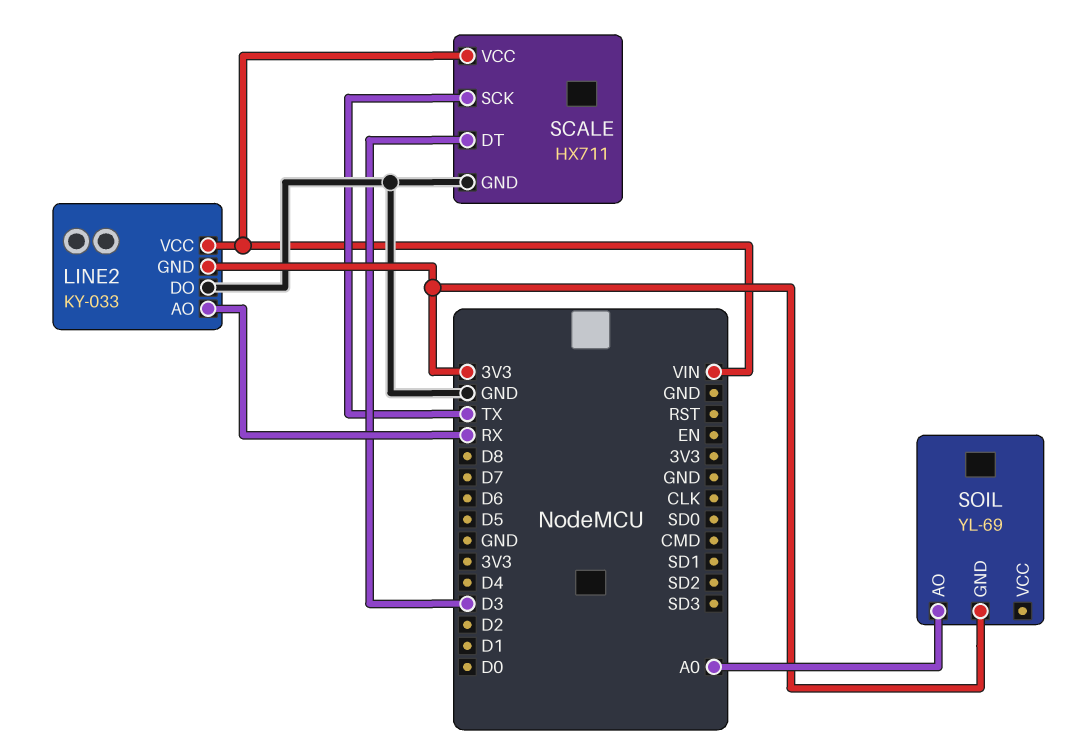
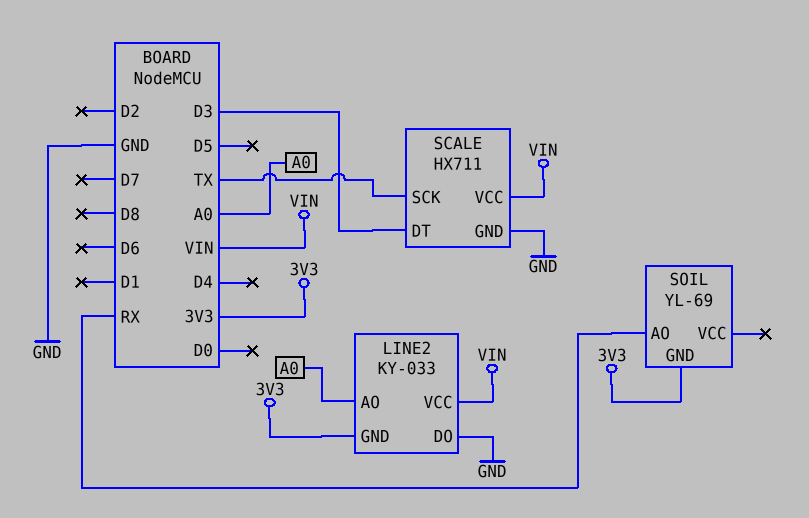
LINE2 pin AO: RX -> A0
SOIL pin AO: A0 -> RX

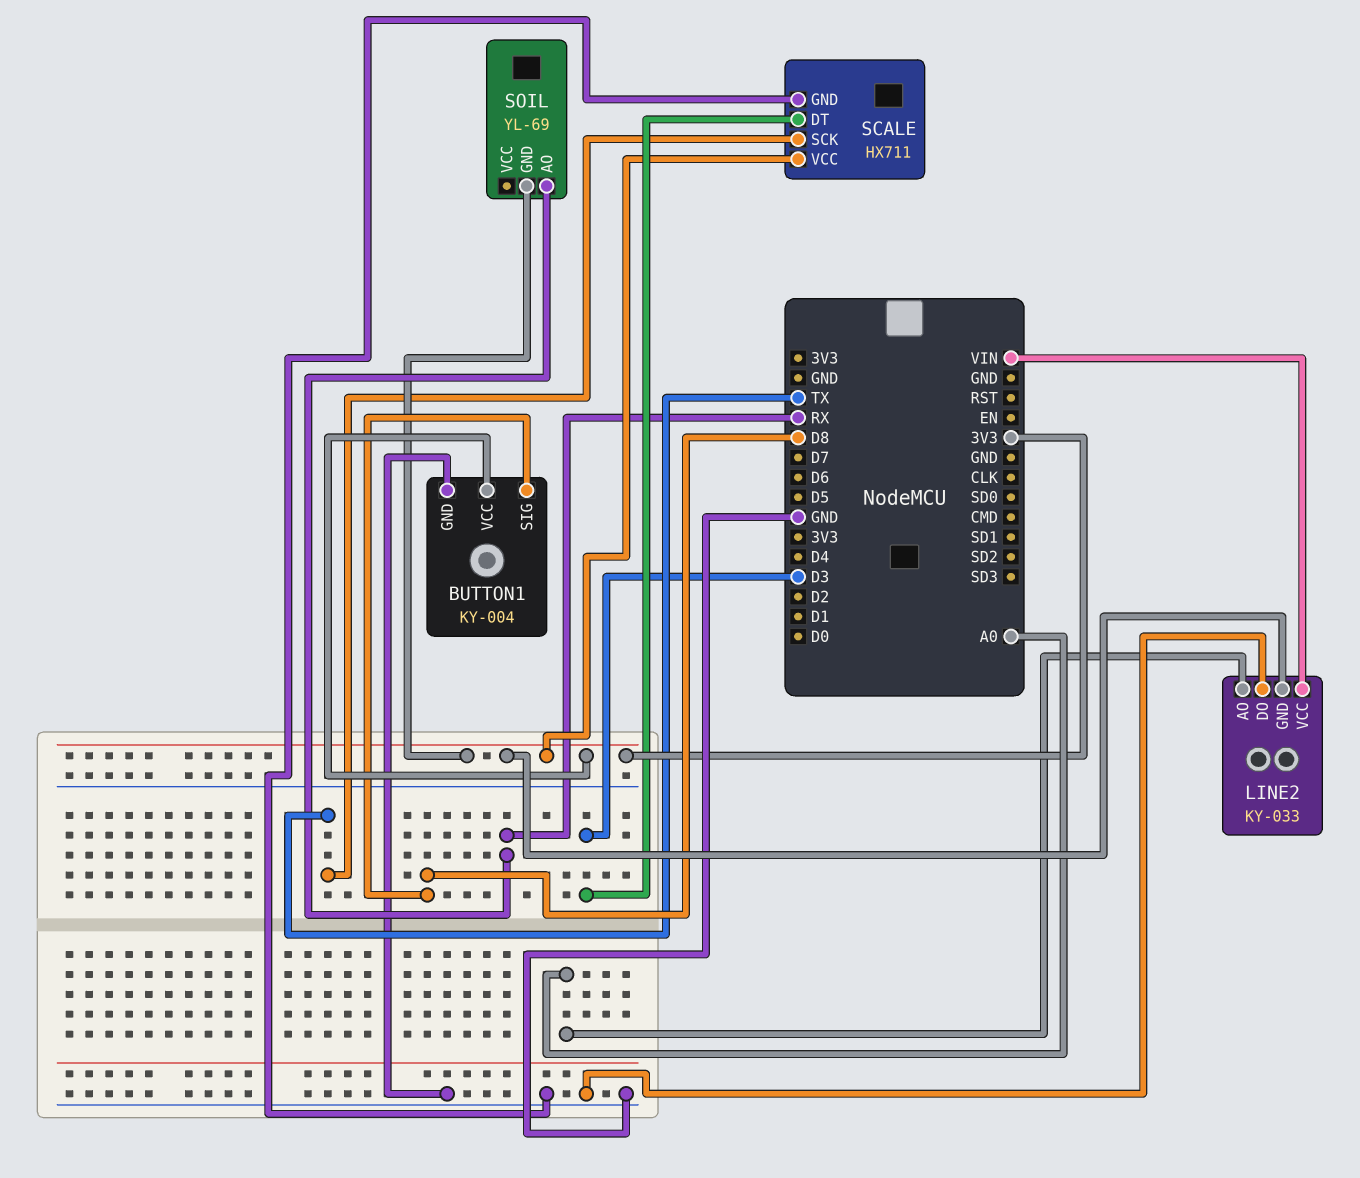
BUTTON1: none -> KY-004
BUTTON1 pin GND: none -> GND
BUTTON1 pin SIG: none -> D8
BUTTON1 pin VCC: none -> 3V3
SCALE pin VCC: VIN -> 3V3

